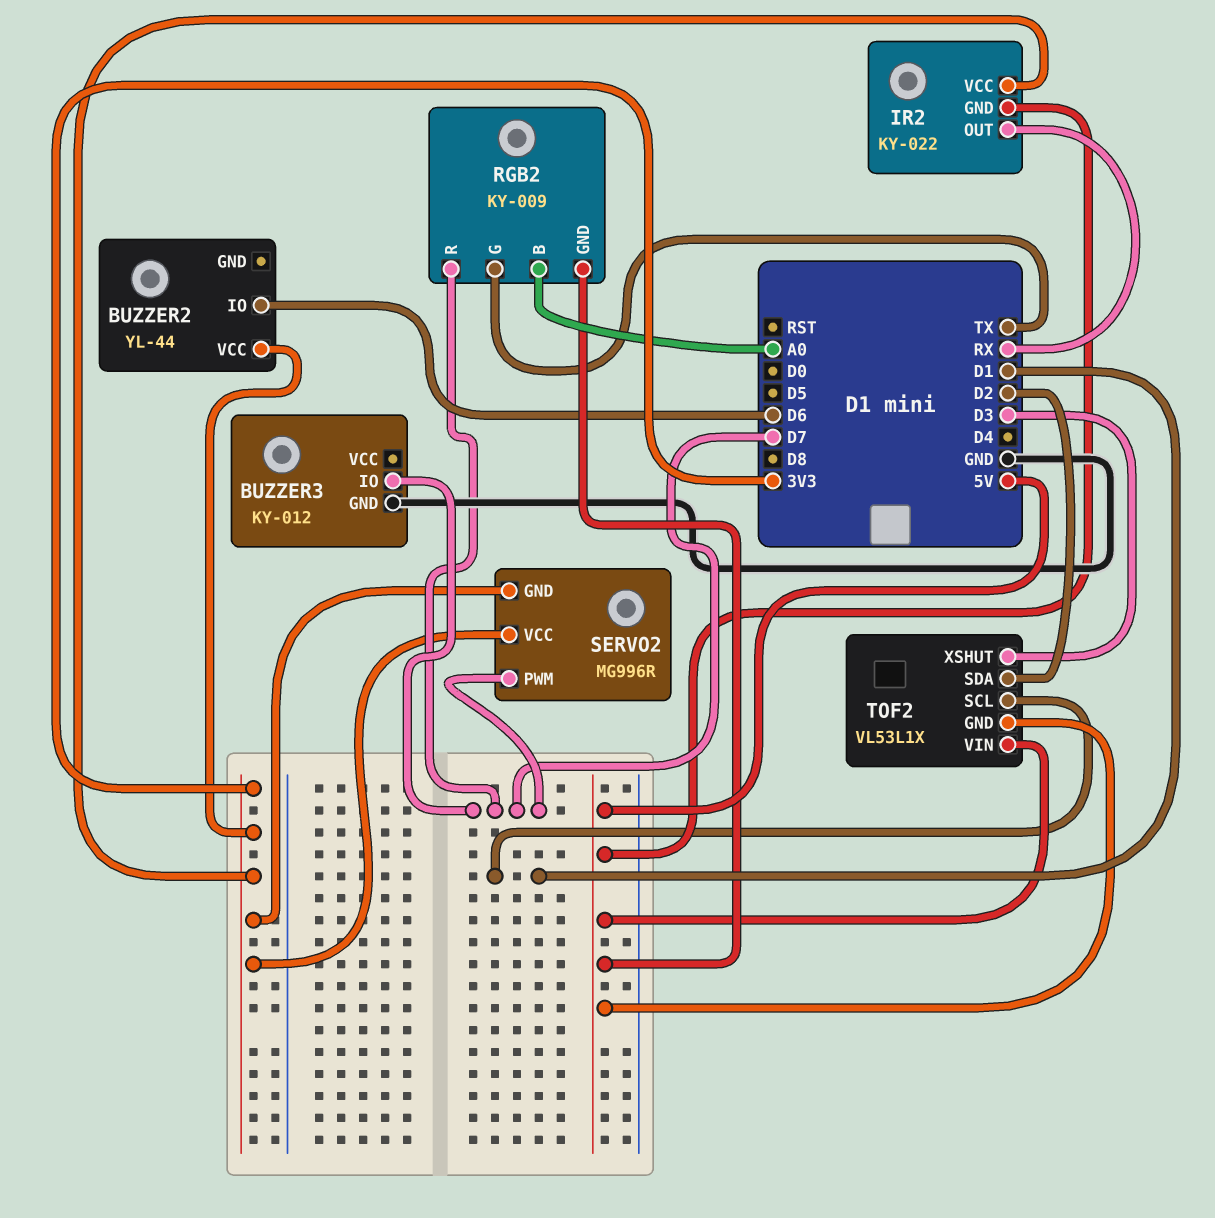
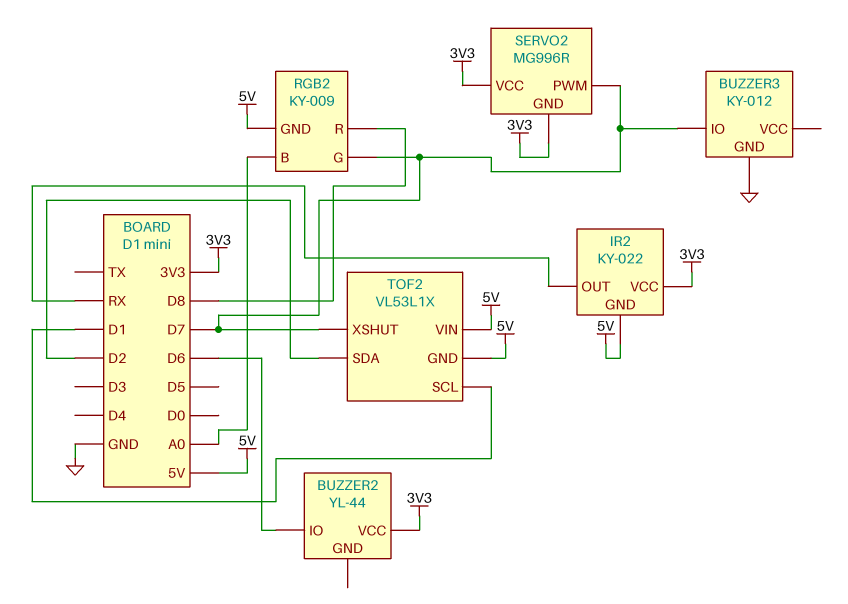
RGB2 pin G: TX -> D7
RGB2 pin R: D7 -> D8
TOF2 pin XSHUT: D3 -> D7

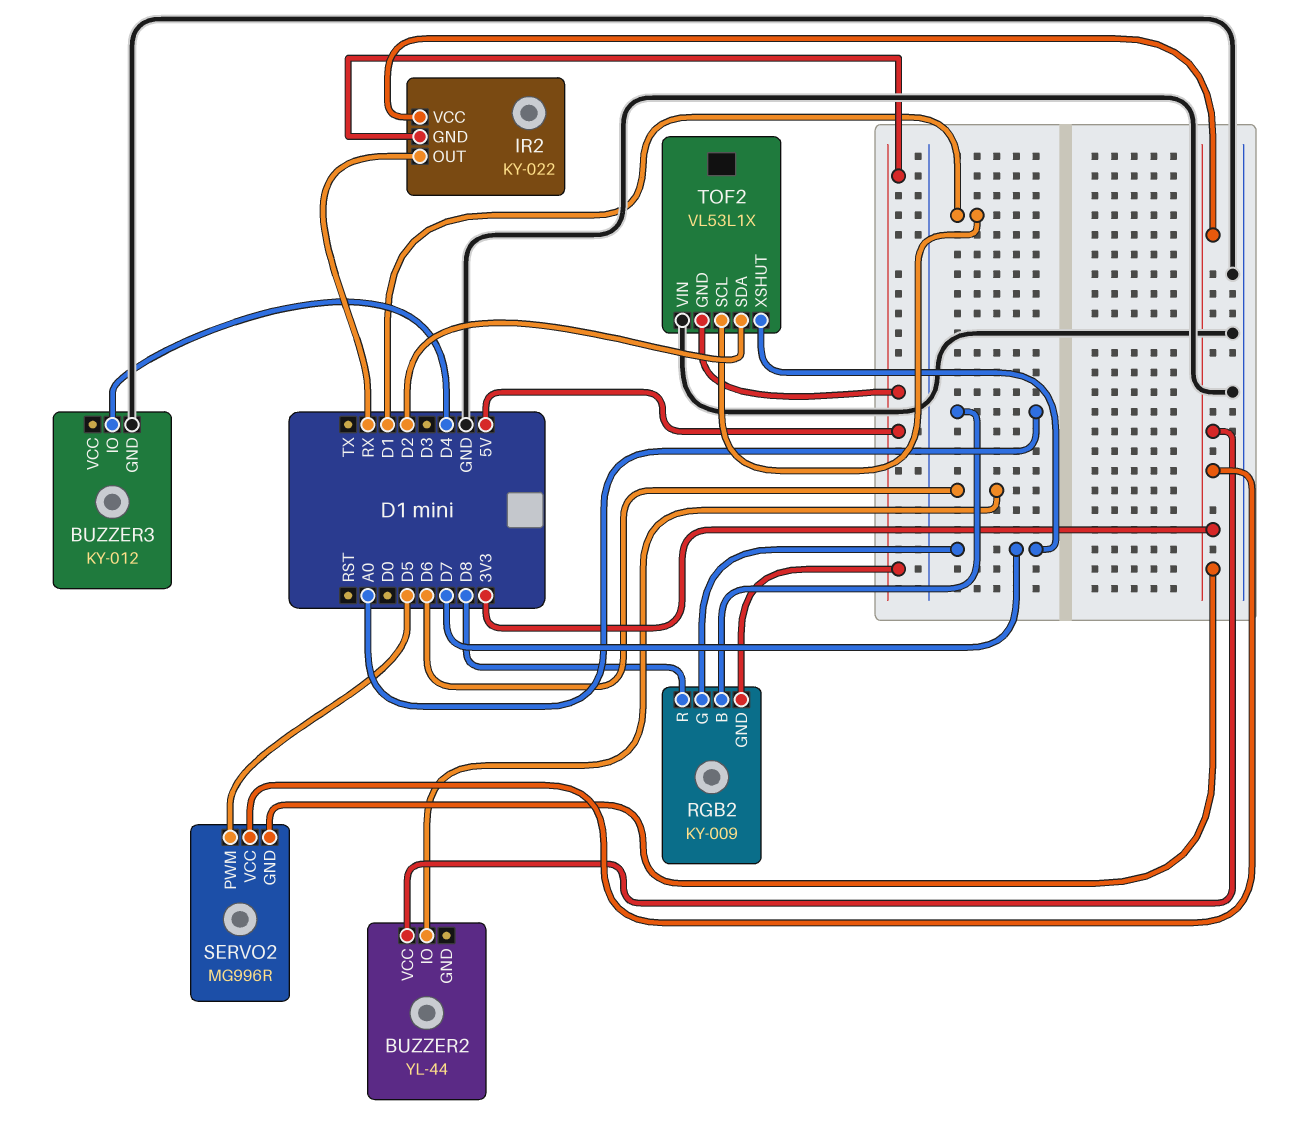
BUZZER3 pin IO: D7 -> D4
SERVO2 pin PWM: D7 -> D5
TOF2 pin VIN: 5V -> GND

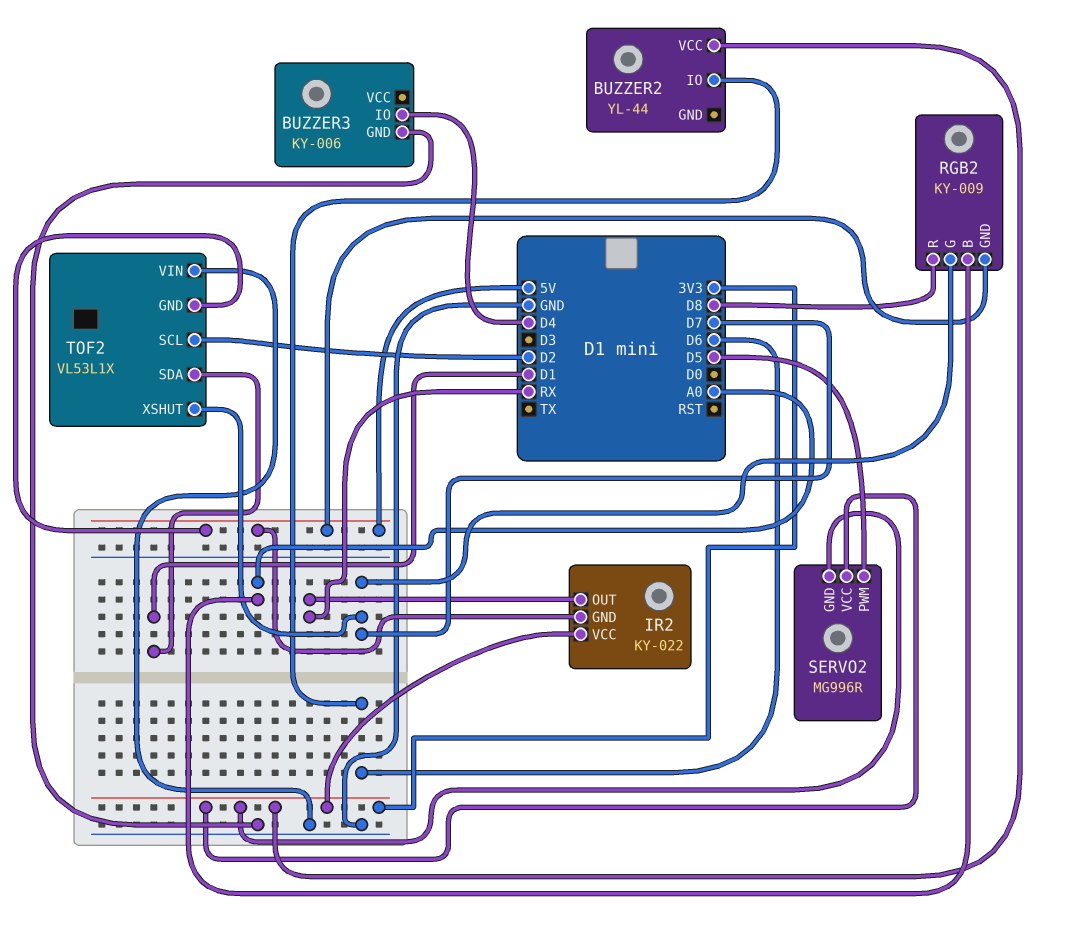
BUZZER3: KY-012 -> KY-006
TOF2 pin SCL: D1 -> D2
TOF2 pin SDA: D2 -> D1

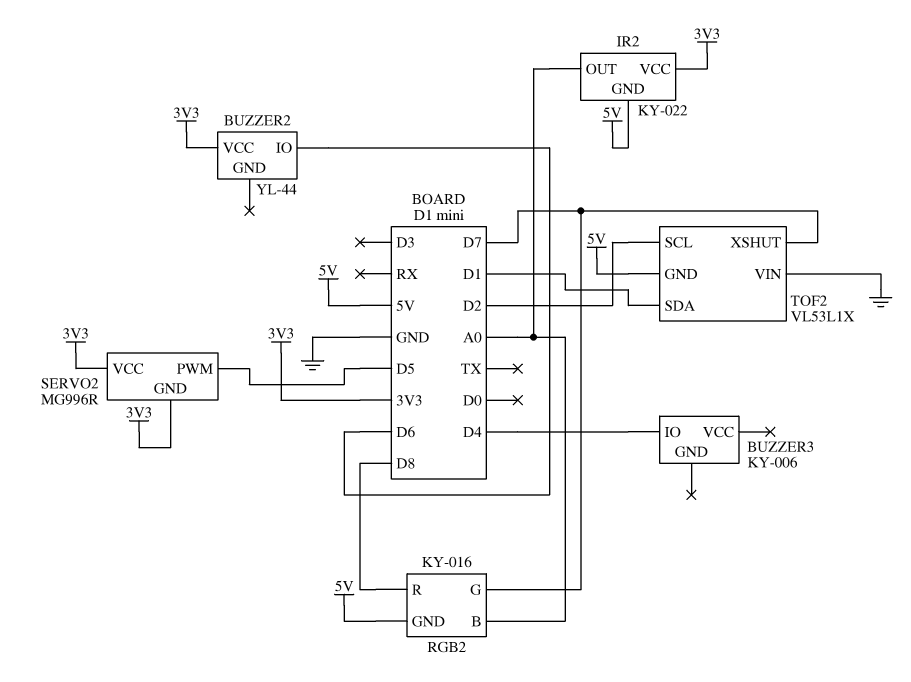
BUZZER3 pin GND: GND -> none
IR2 pin OUT: RX -> A0
RGB2: KY-009 -> KY-016

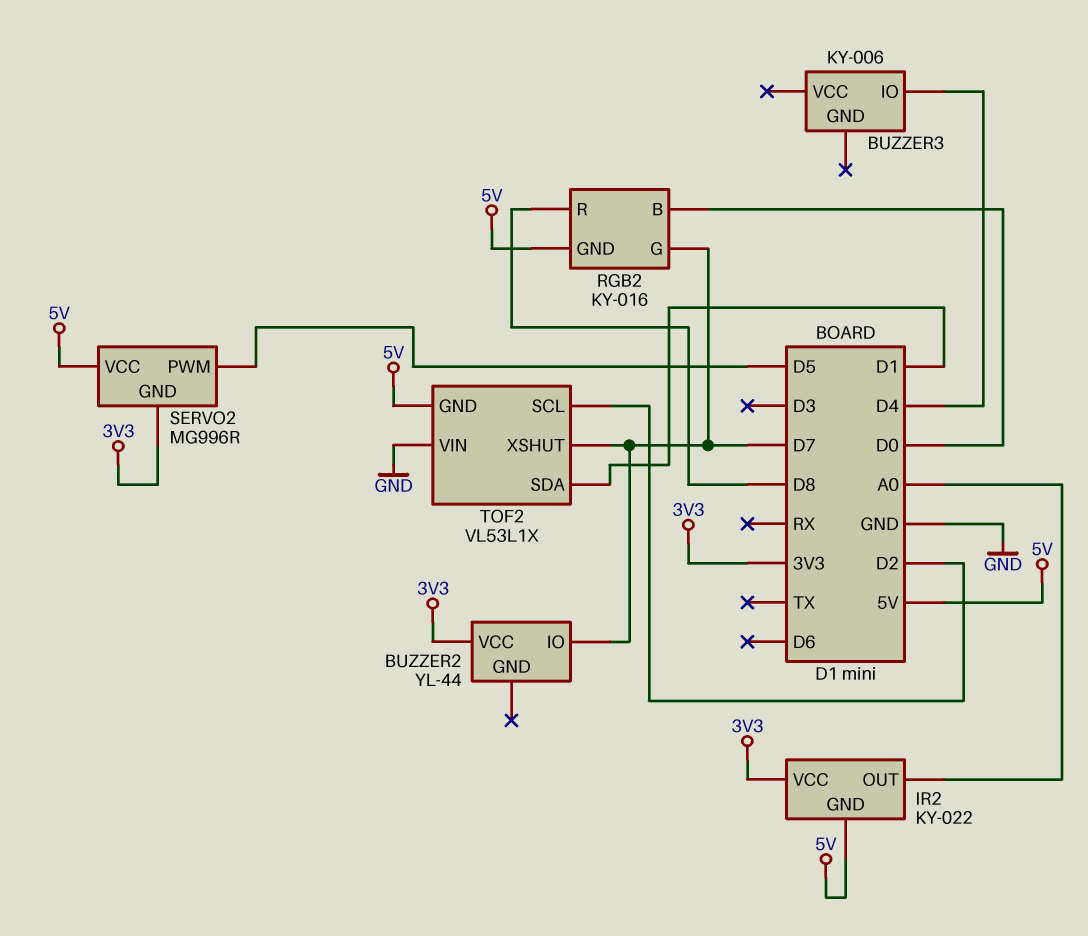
BUZZER2 pin IO: D6 -> D7
RGB2 pin B: A0 -> D0
SERVO2 pin VCC: 3V3 -> 5V

